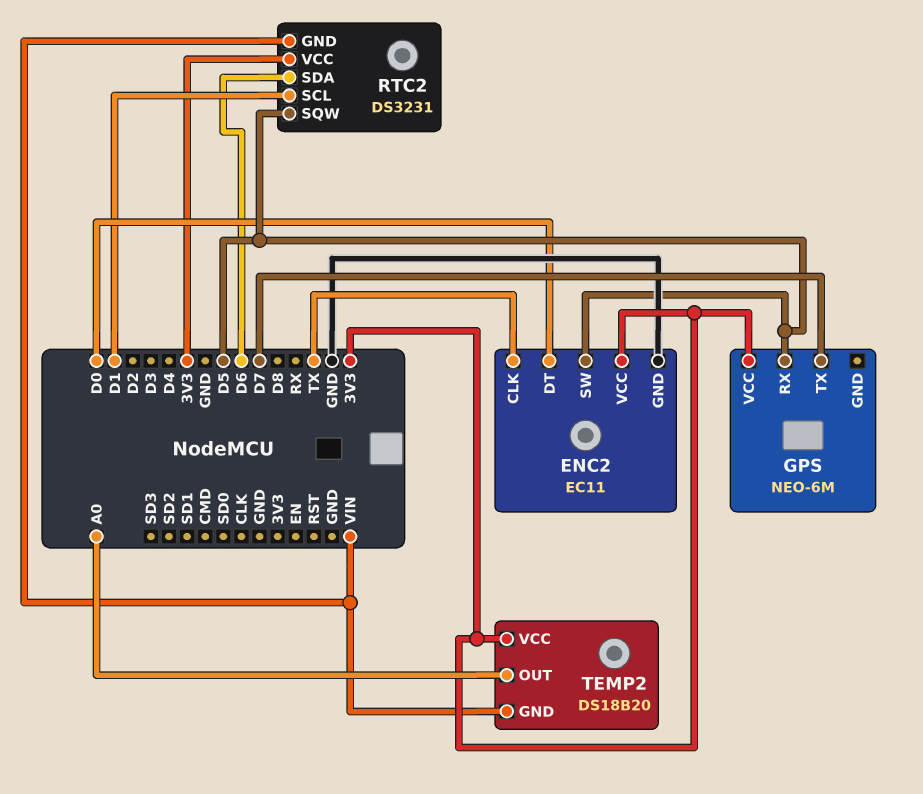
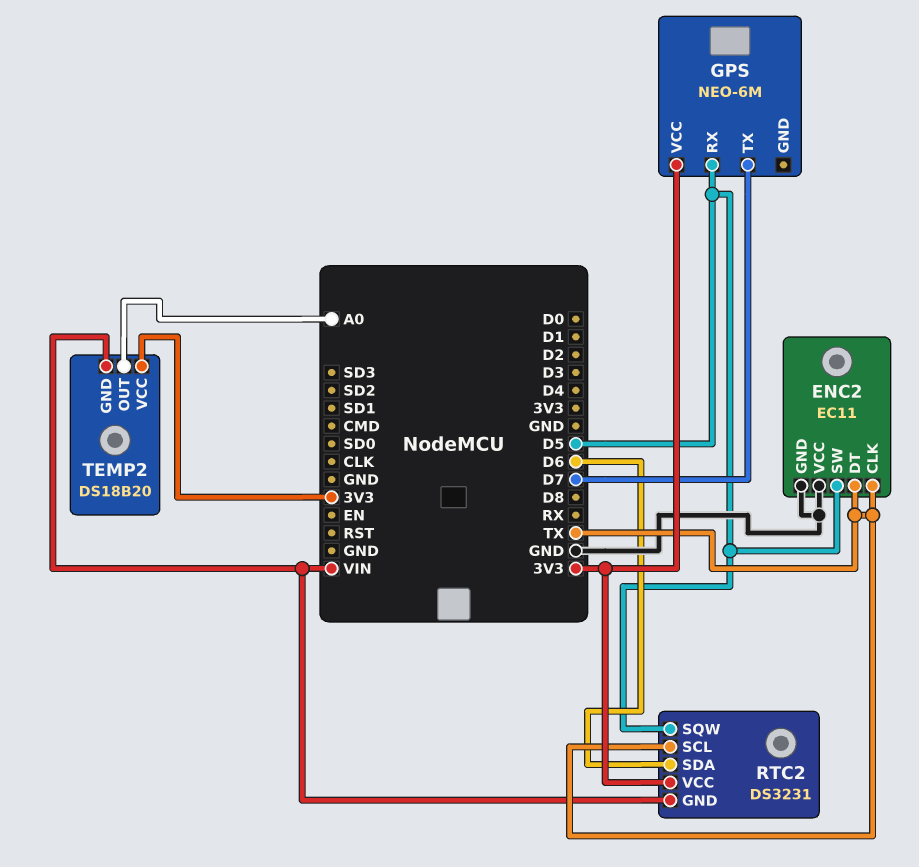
ENC2 pin DT: D0 -> TX
ENC2 pin VCC: 3V3 -> GND
RTC2 pin SCL: D1 -> TX

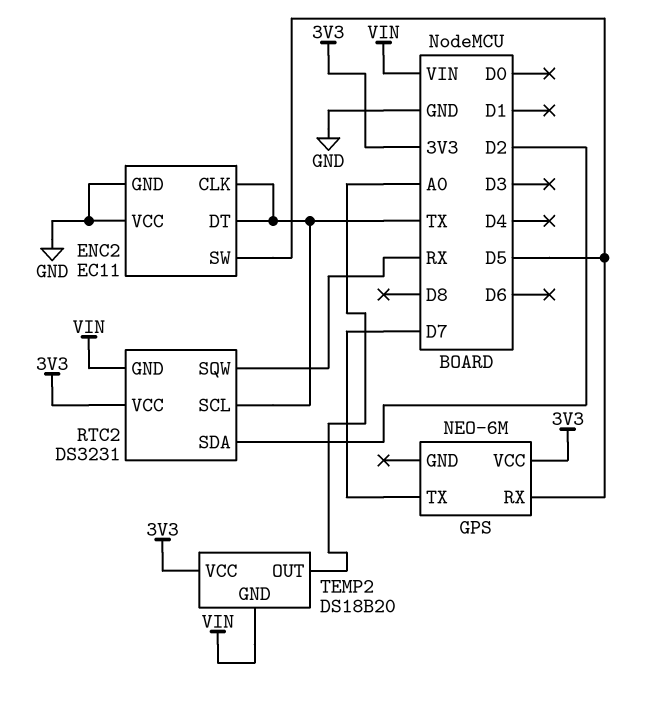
RTC2 pin SDA: D6 -> D2
RTC2 pin SQW: D5 -> RX

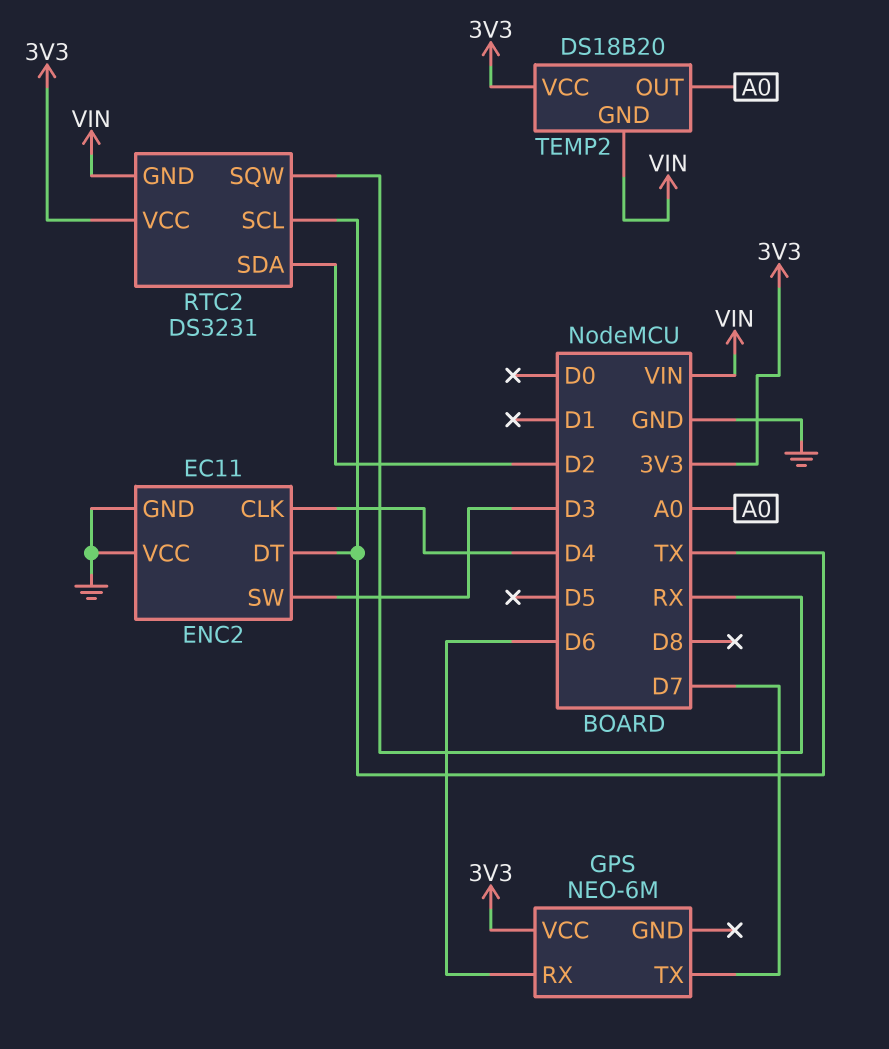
ENC2 pin CLK: TX -> D4
ENC2 pin SW: D5 -> D3
GPS pin RX: D5 -> D6

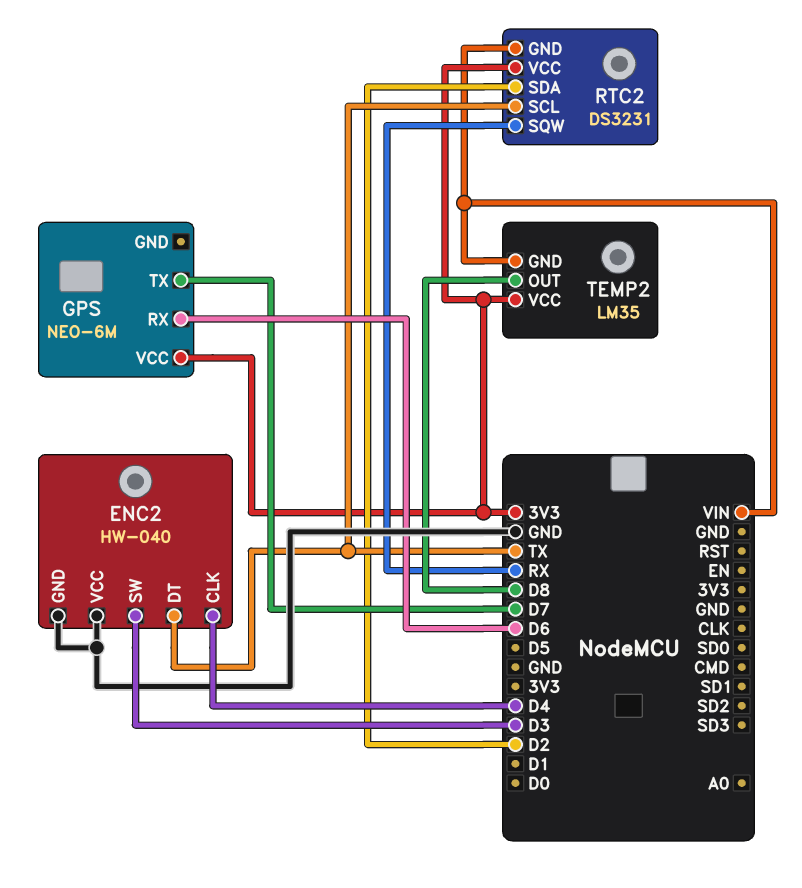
ENC2: EC11 -> HW-040
TEMP2: DS18B20 -> LM35
TEMP2 pin OUT: A0 -> D8

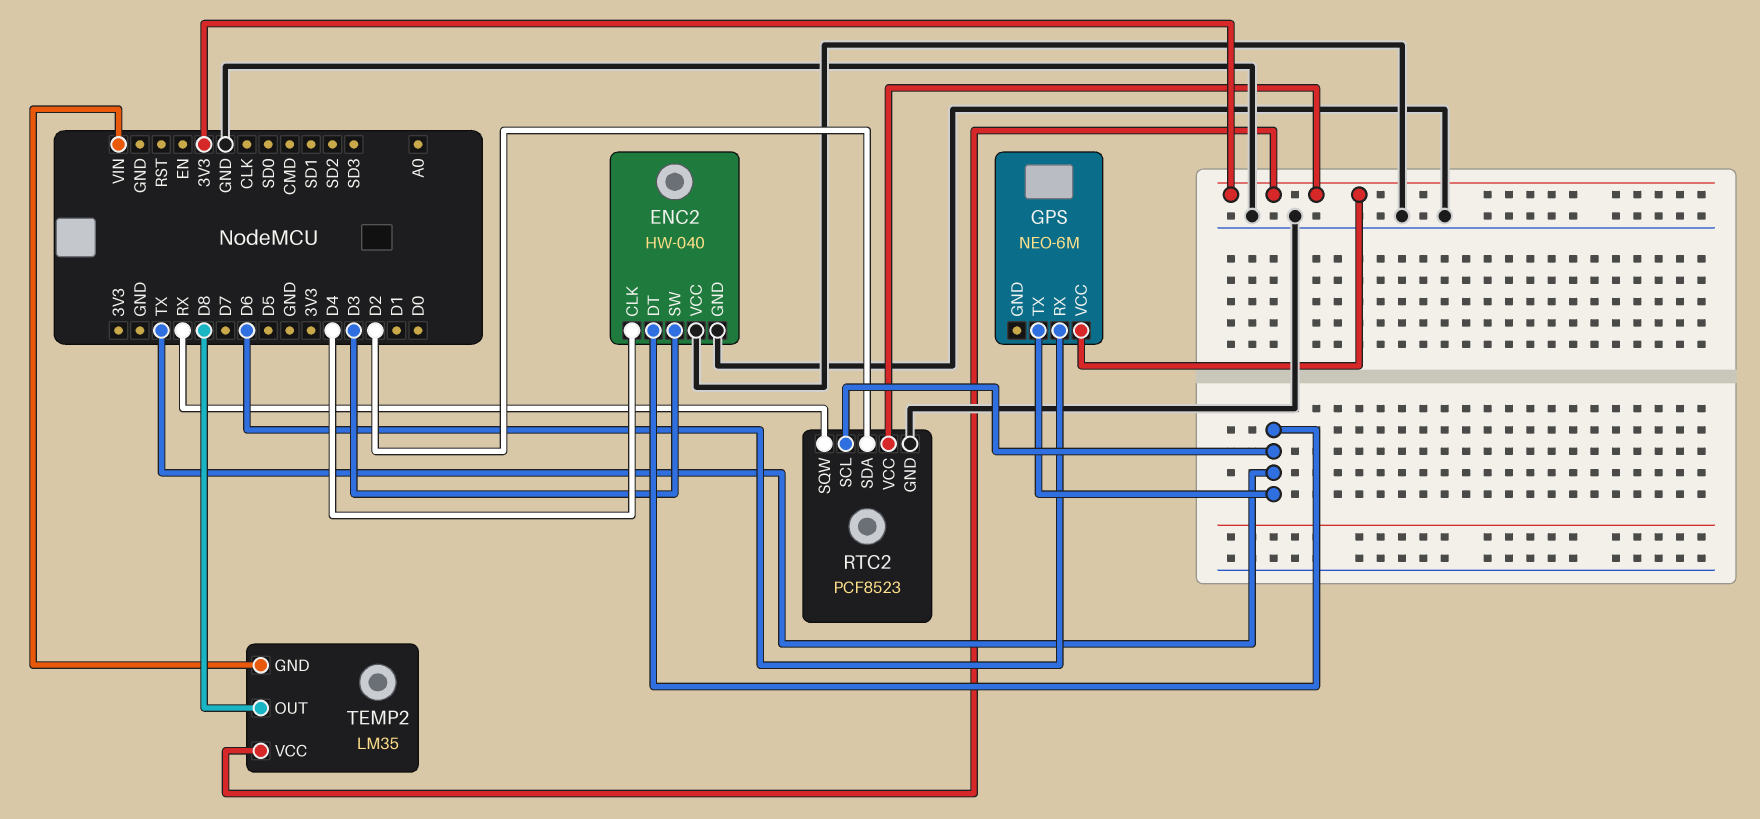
GPS pin TX: D7 -> TX
RTC2: DS3231 -> PCF8523
RTC2 pin GND: VIN -> GND

